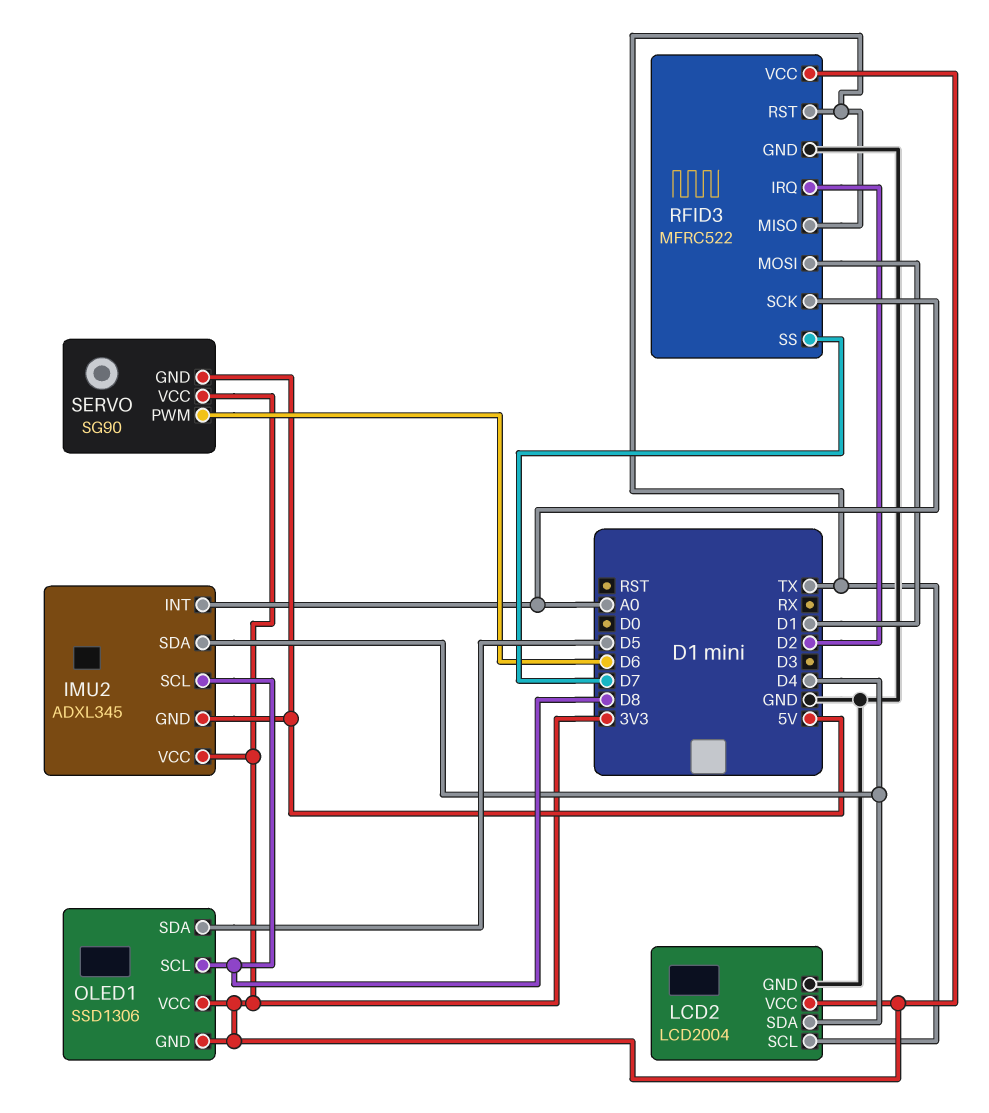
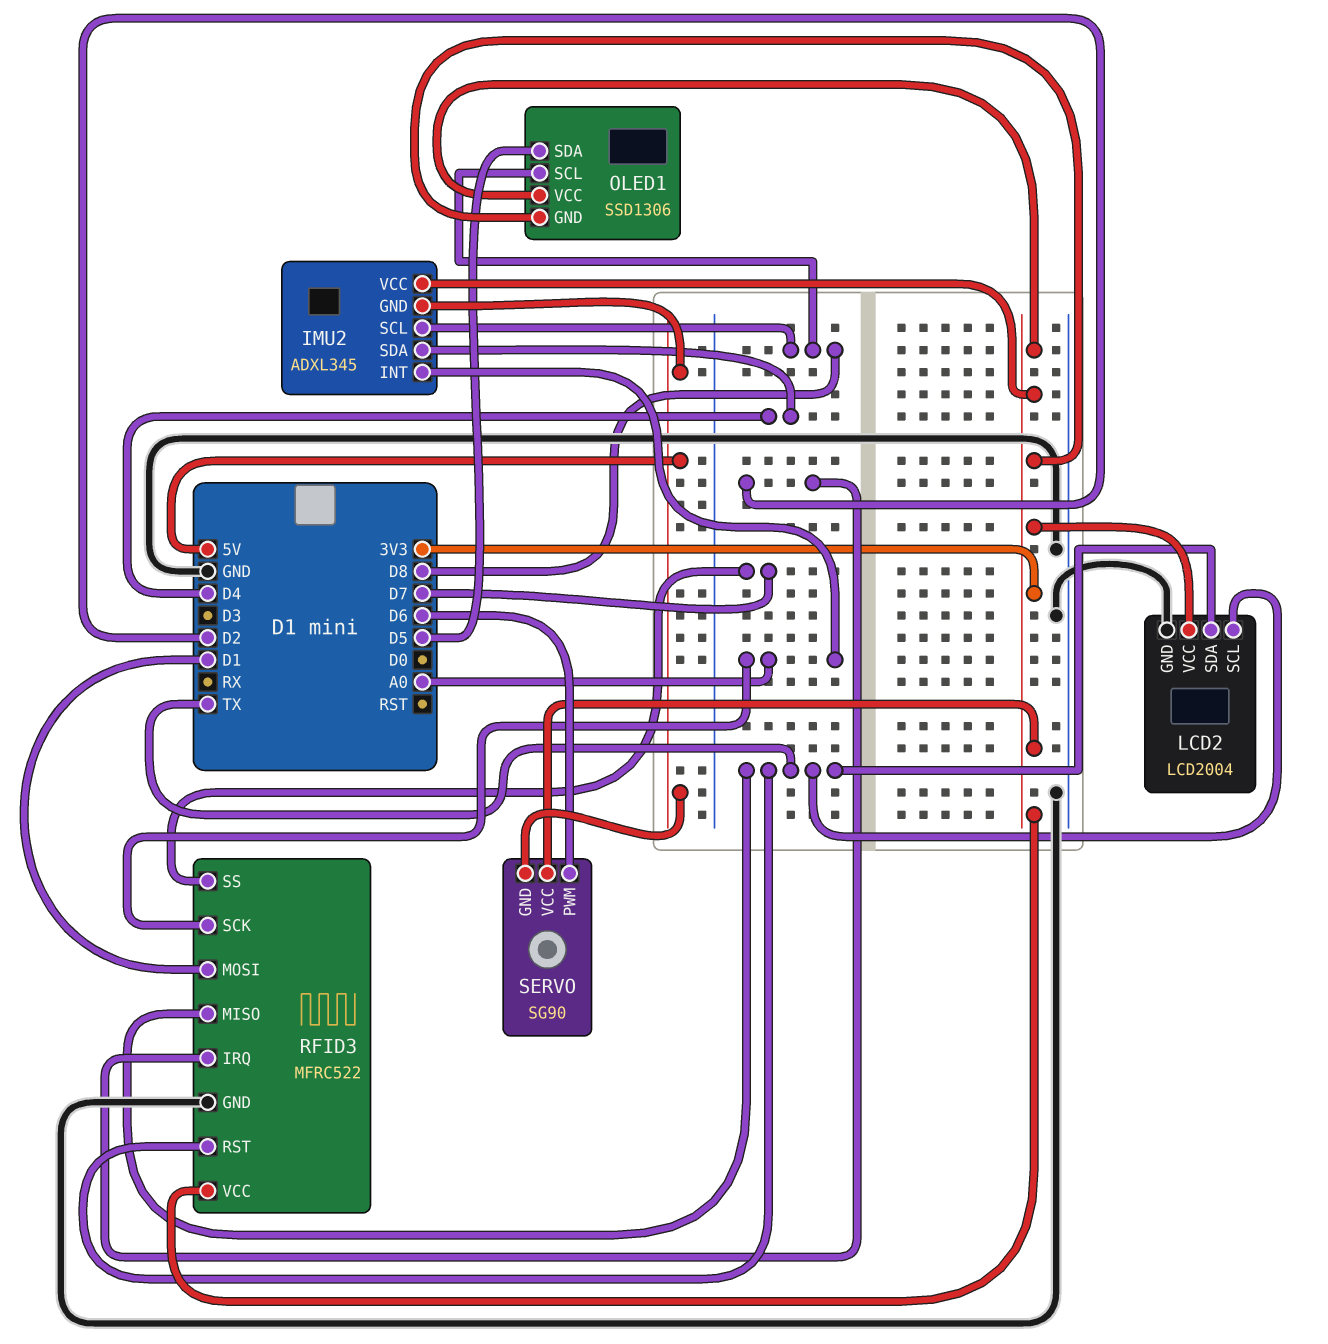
LCD2 pin SDA: D4 -> TX

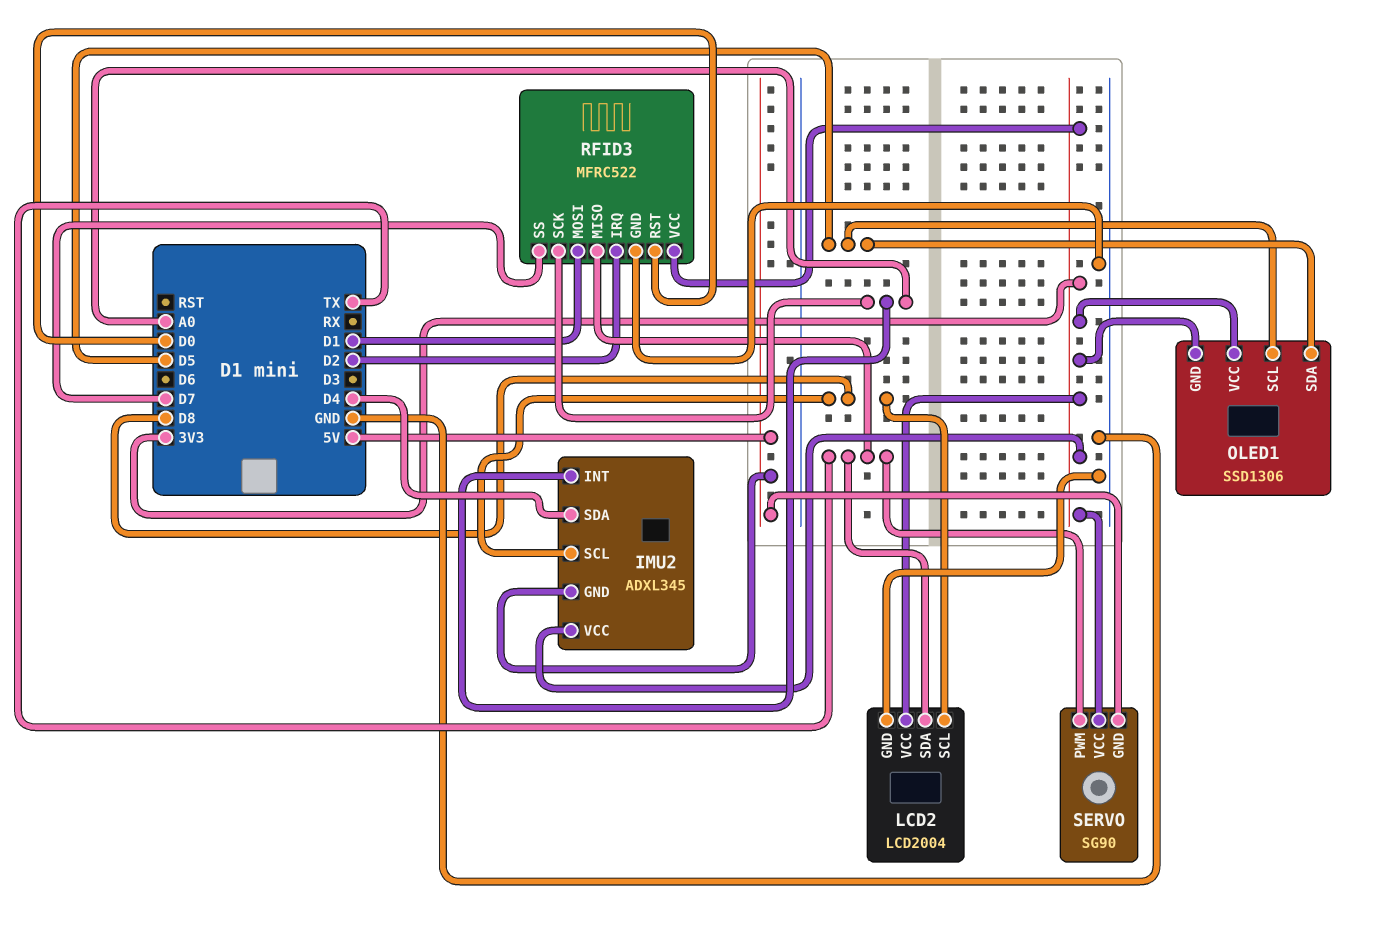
LCD2 pin SCL: TX -> D8
OLED1 pin SCL: D8 -> D5
RFID3 pin RST: TX -> D0
SERVO pin PWM: D6 -> TX

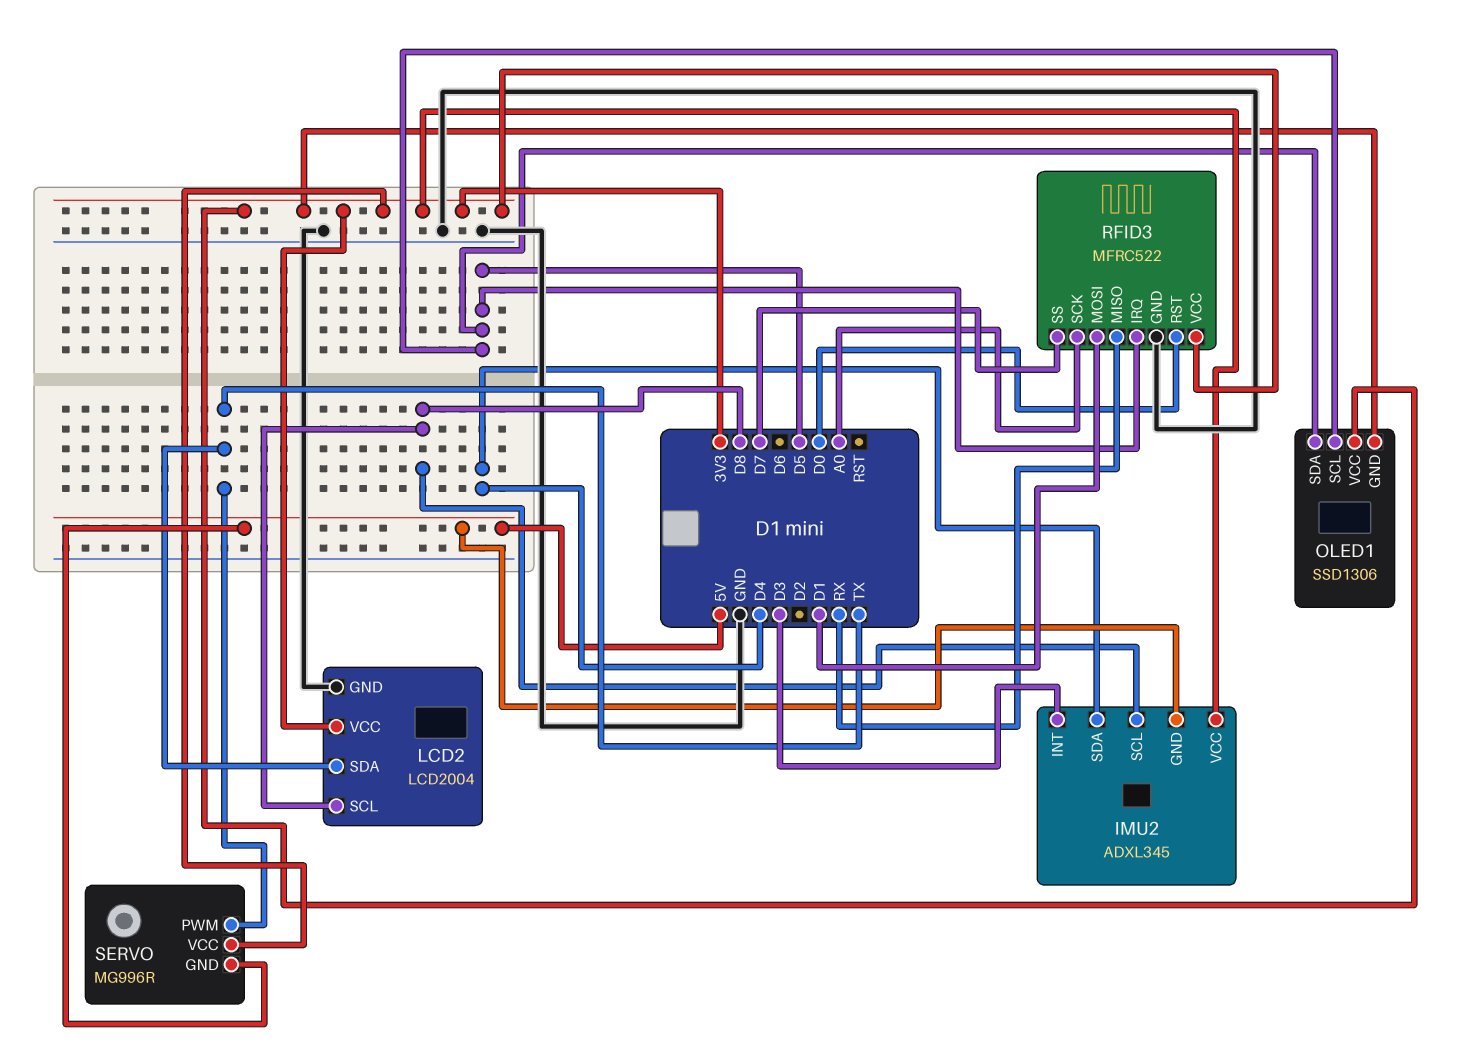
IMU2 pin INT: A0 -> D3
RFID3 pin IRQ: D2 -> D5
RFID3 pin MISO: TX -> RX
SERVO: SG90 -> MG996R

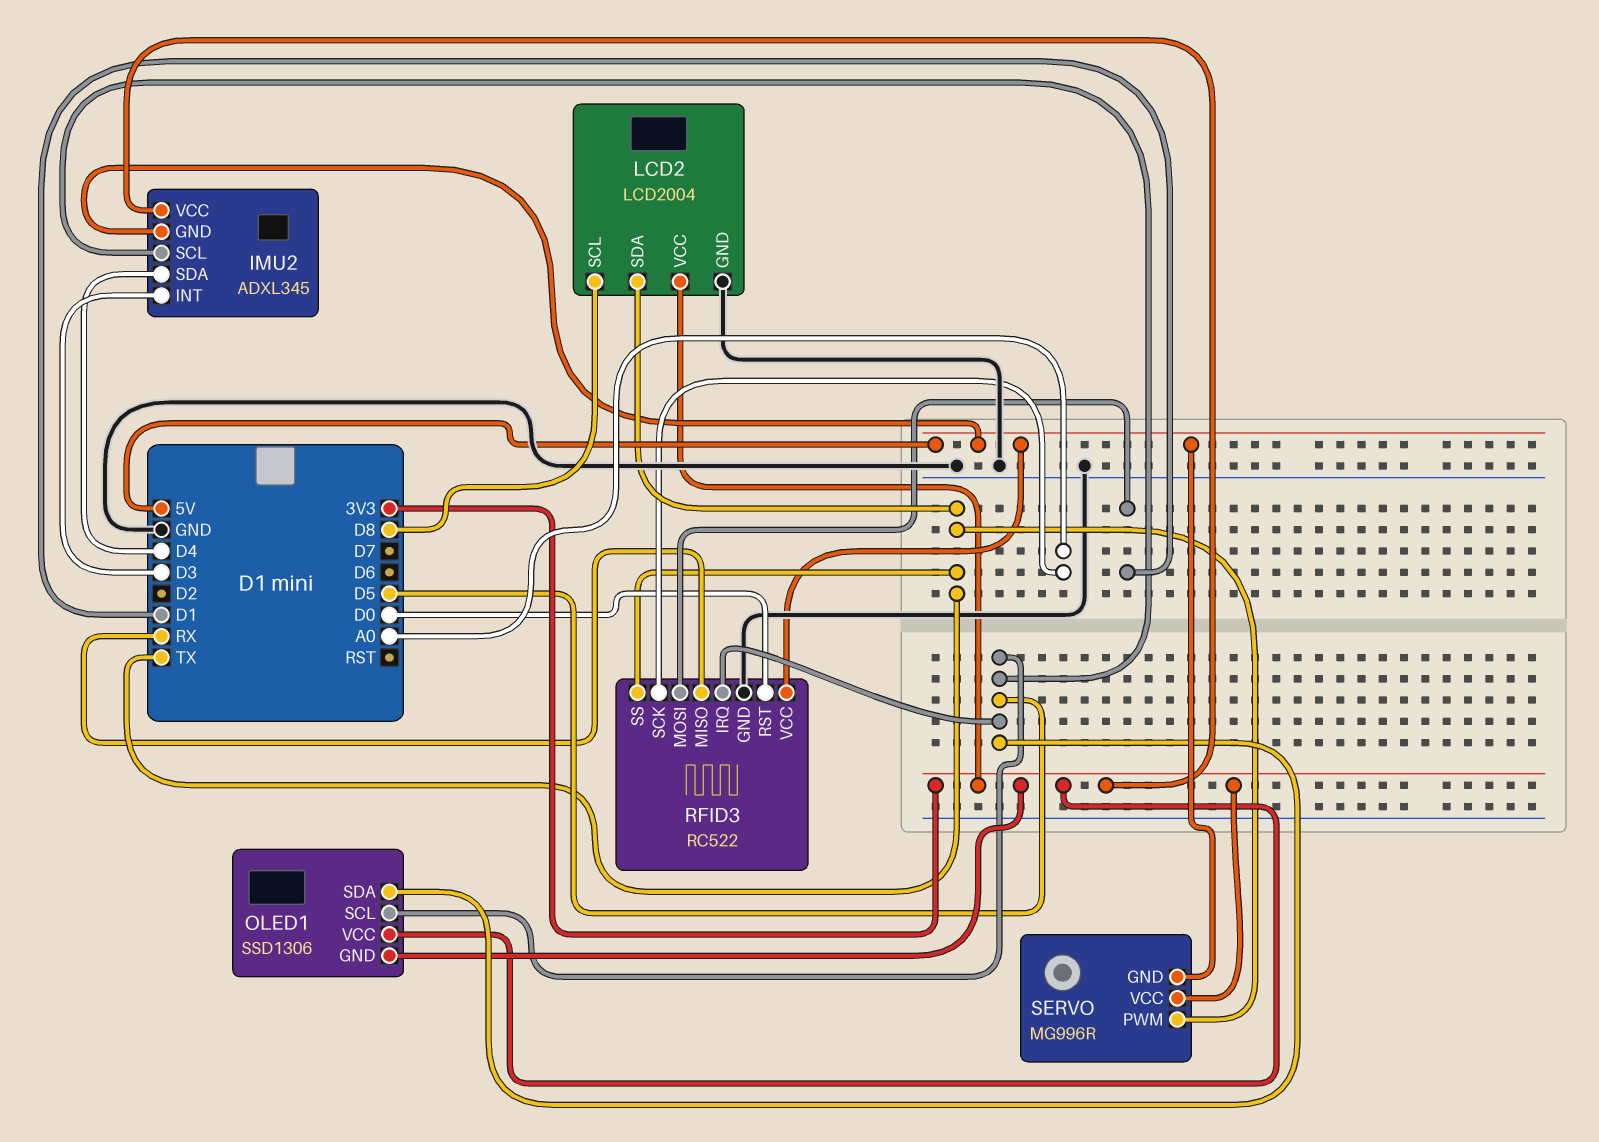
IMU2 pin SCL: D8 -> D5
RFID3: MFRC522 -> RC522
RFID3 pin SS: D7 -> TX
RFID3 pin VCC: 3V3 -> 5V

